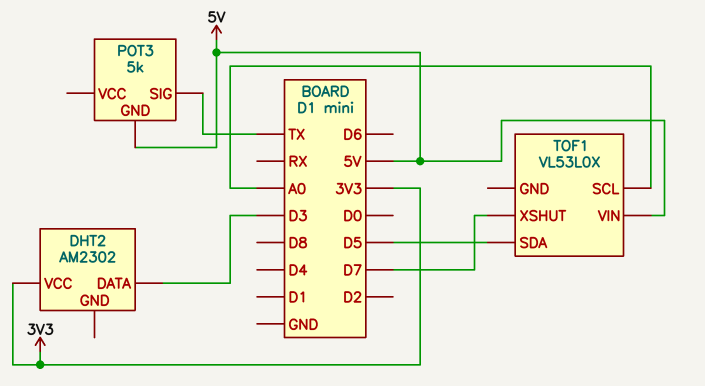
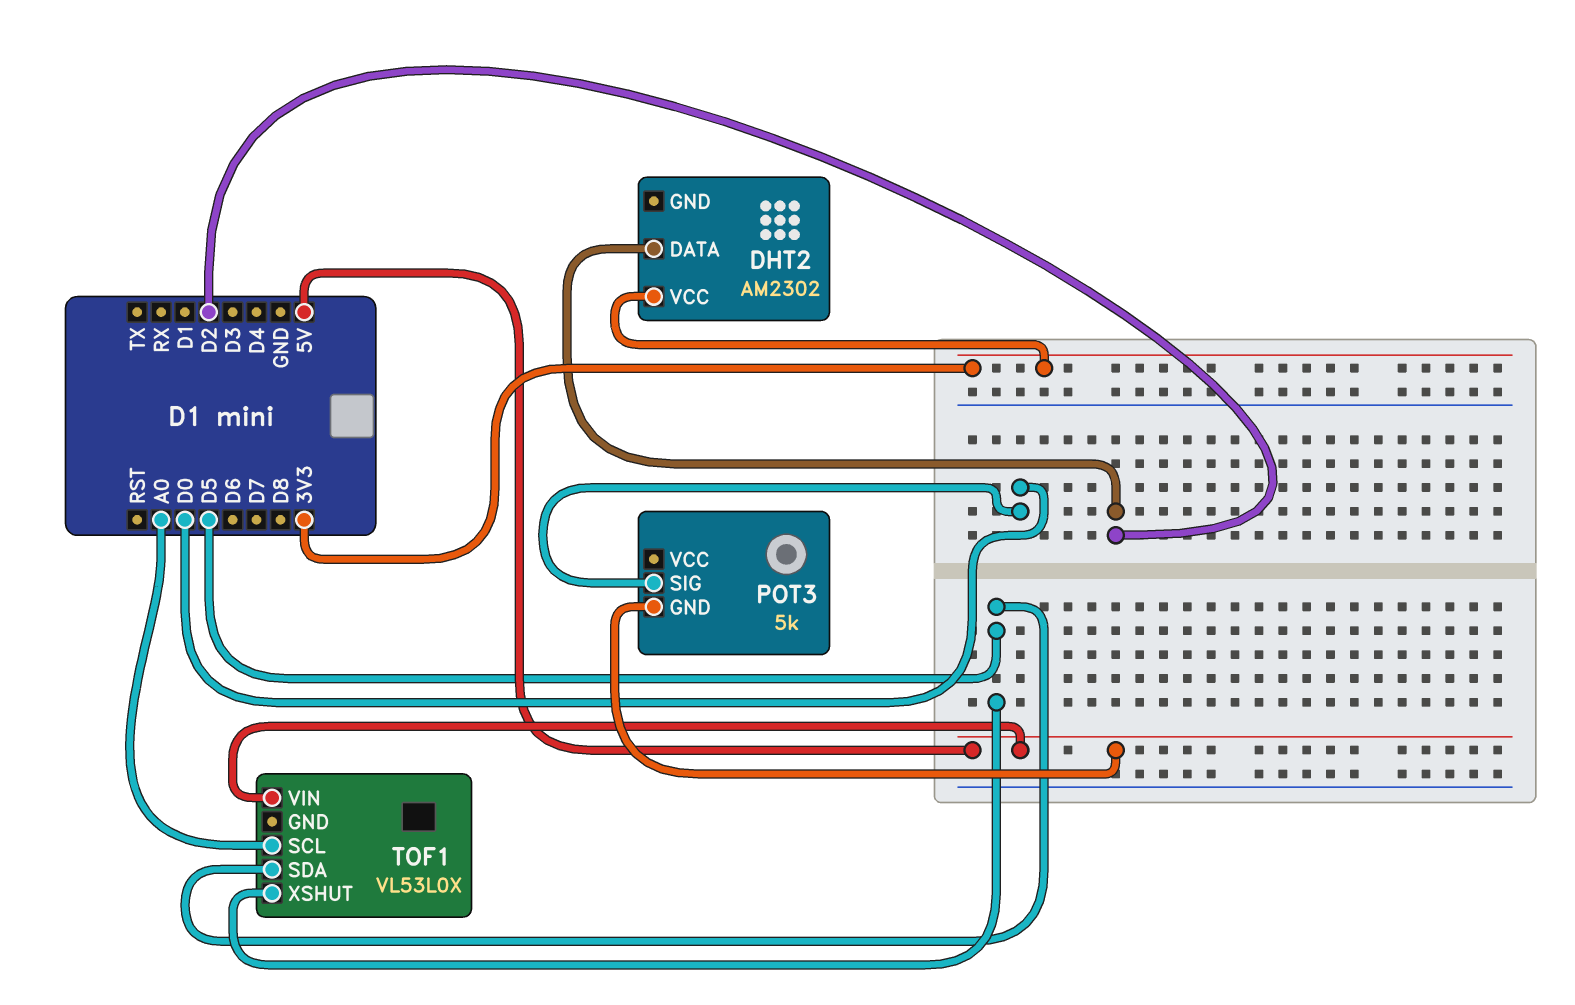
DHT2 pin DATA: D3 -> D2
POT3 pin SIG: TX -> D0
TOF1 pin XSHUT: D7 -> D5

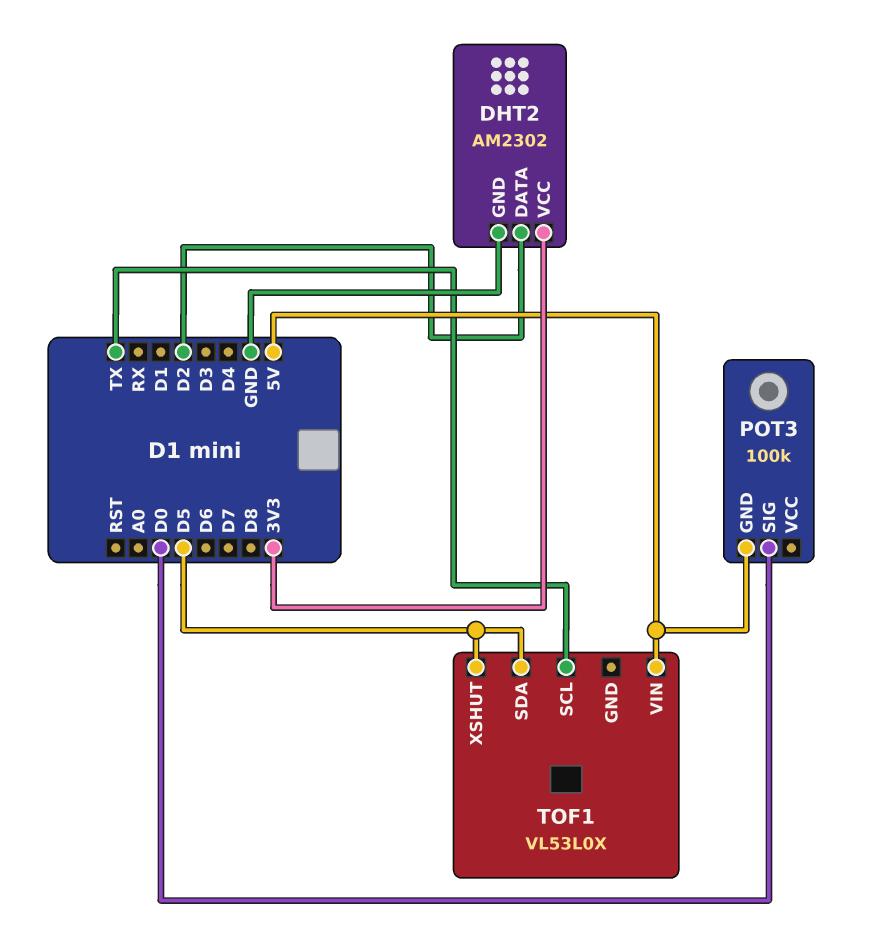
DHT2 pin GND: none -> GND
POT3: 5k -> 100k
TOF1 pin SCL: A0 -> TX

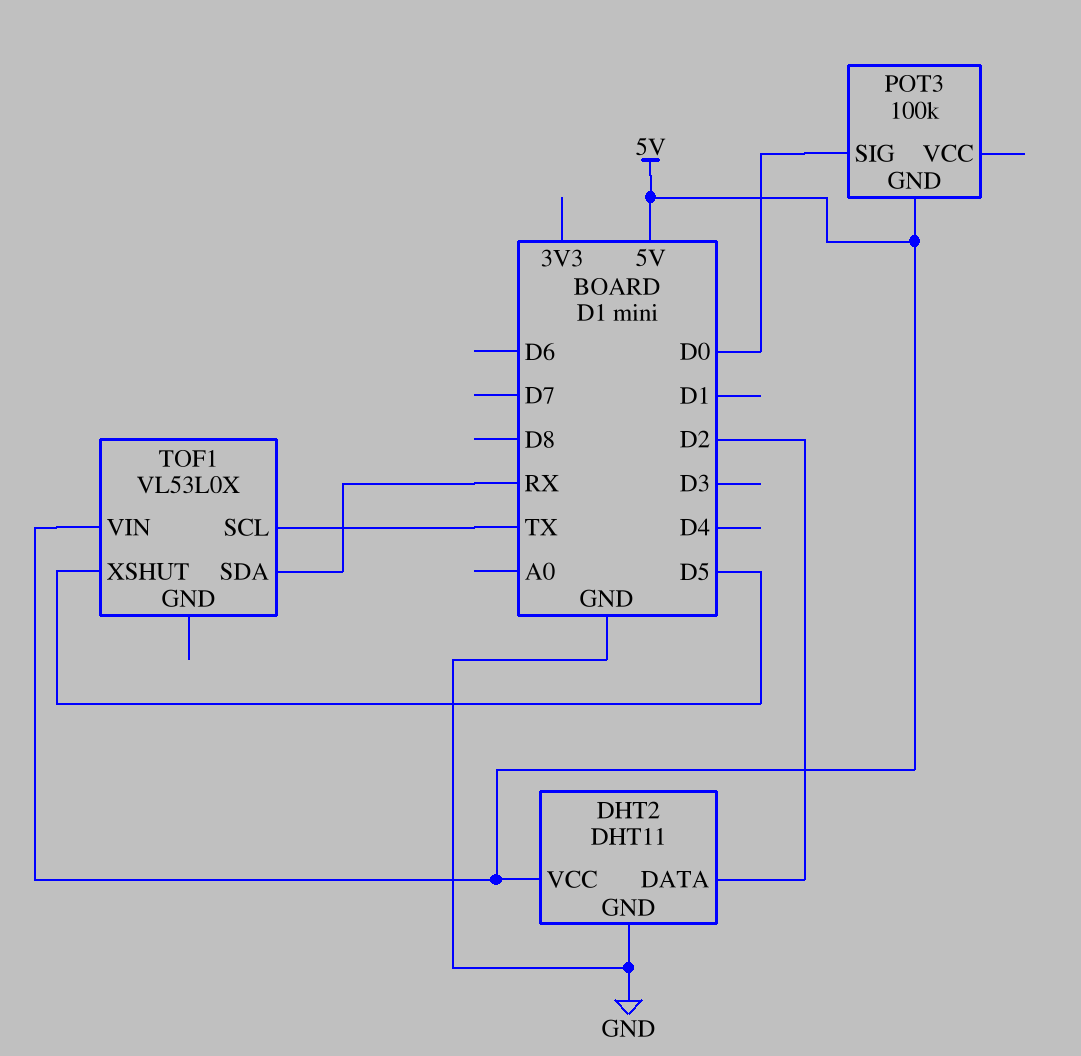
DHT2: AM2302 -> DHT11
DHT2 pin VCC: 3V3 -> 5V
TOF1 pin SDA: D5 -> RX

